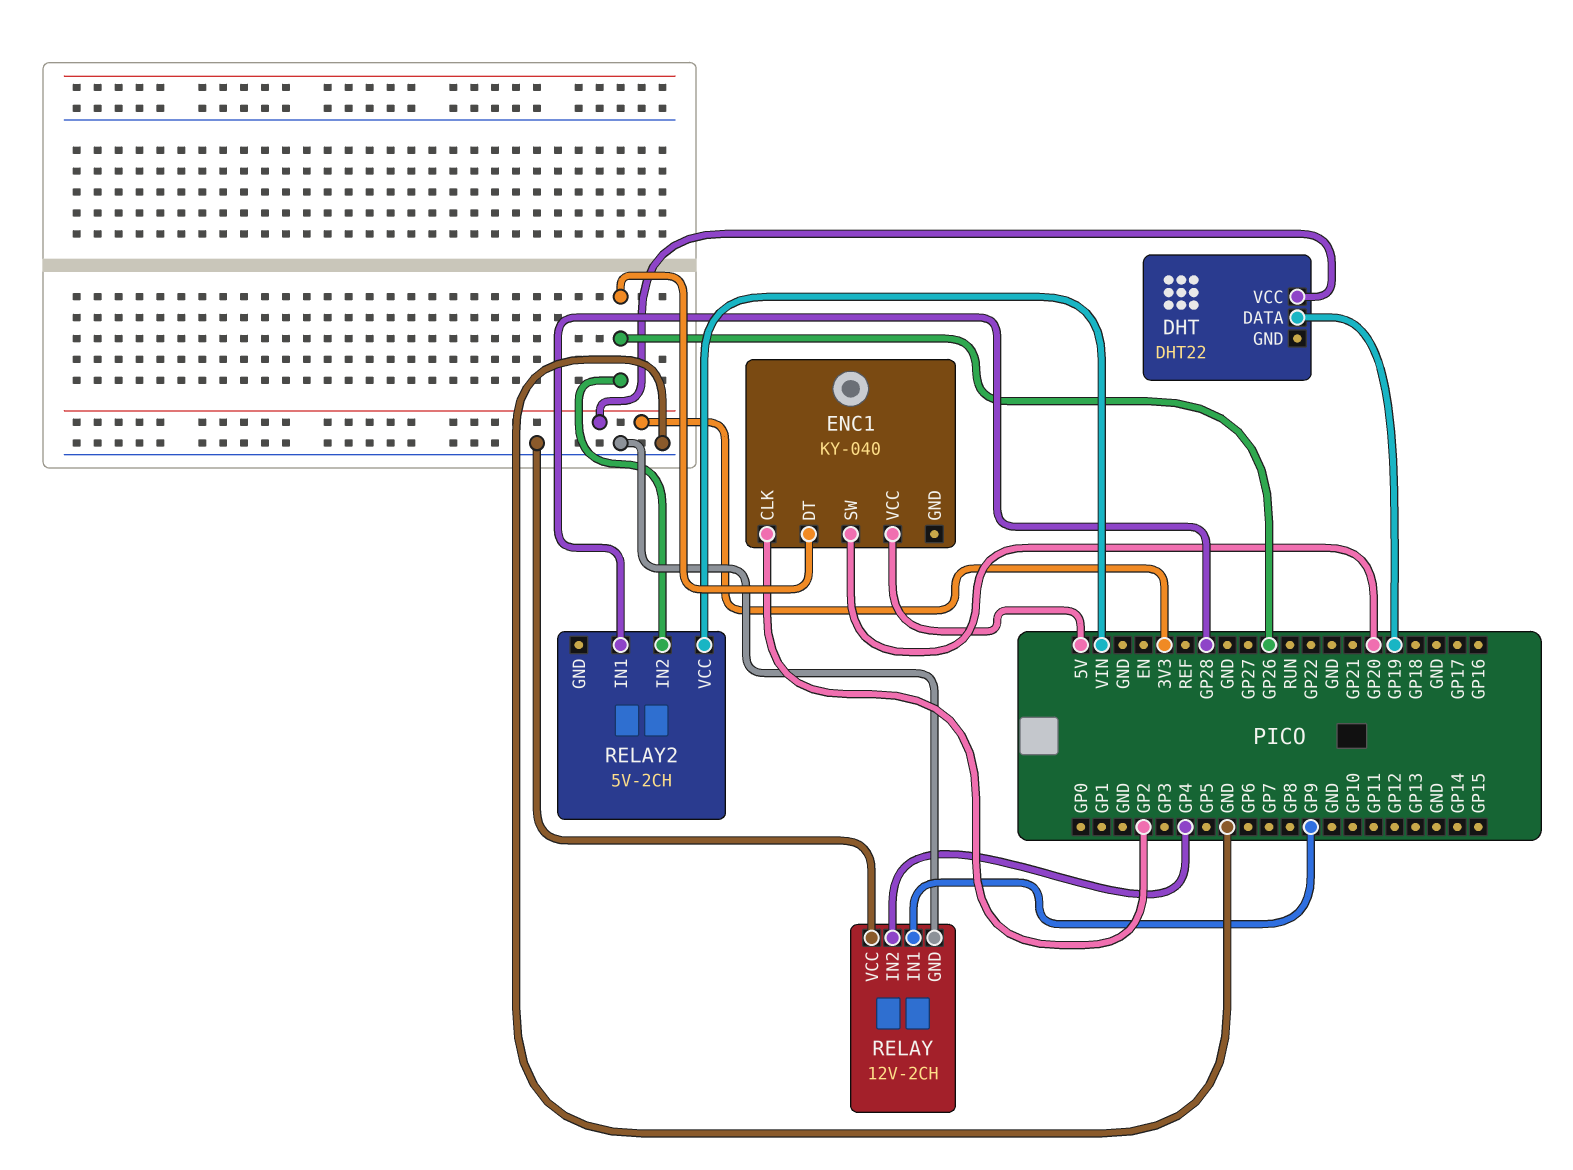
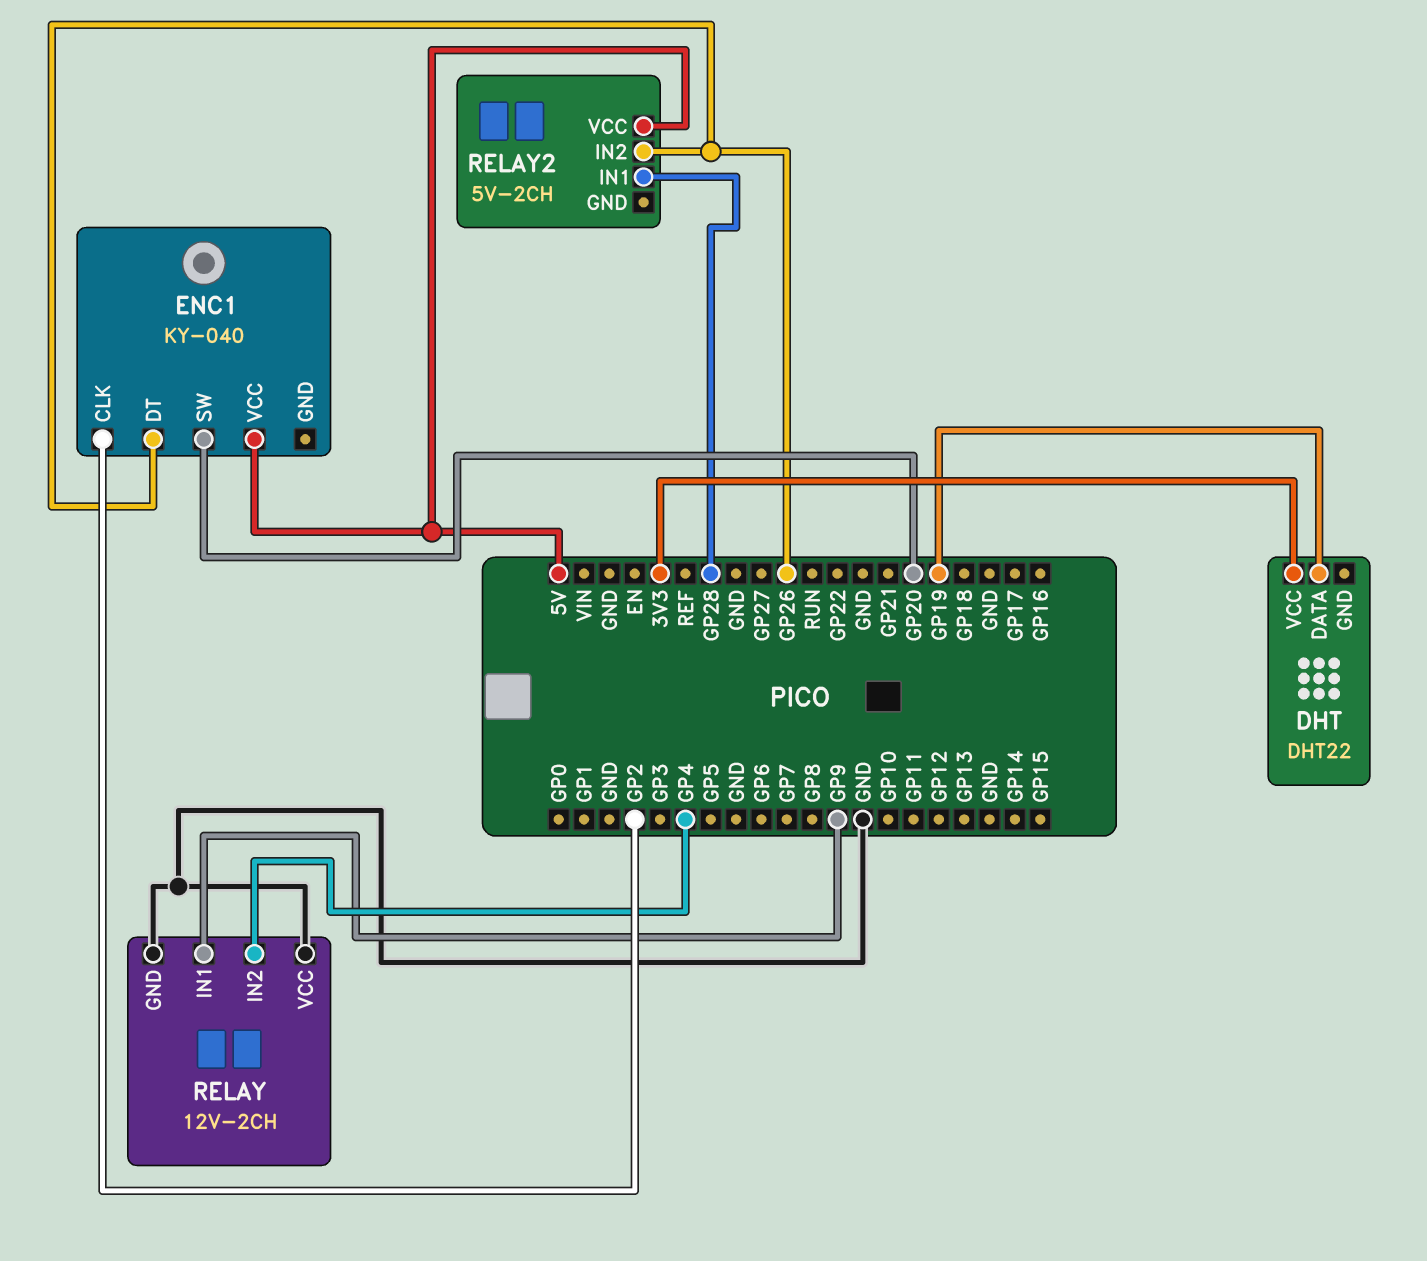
RELAY2 pin VCC: VIN -> 5V

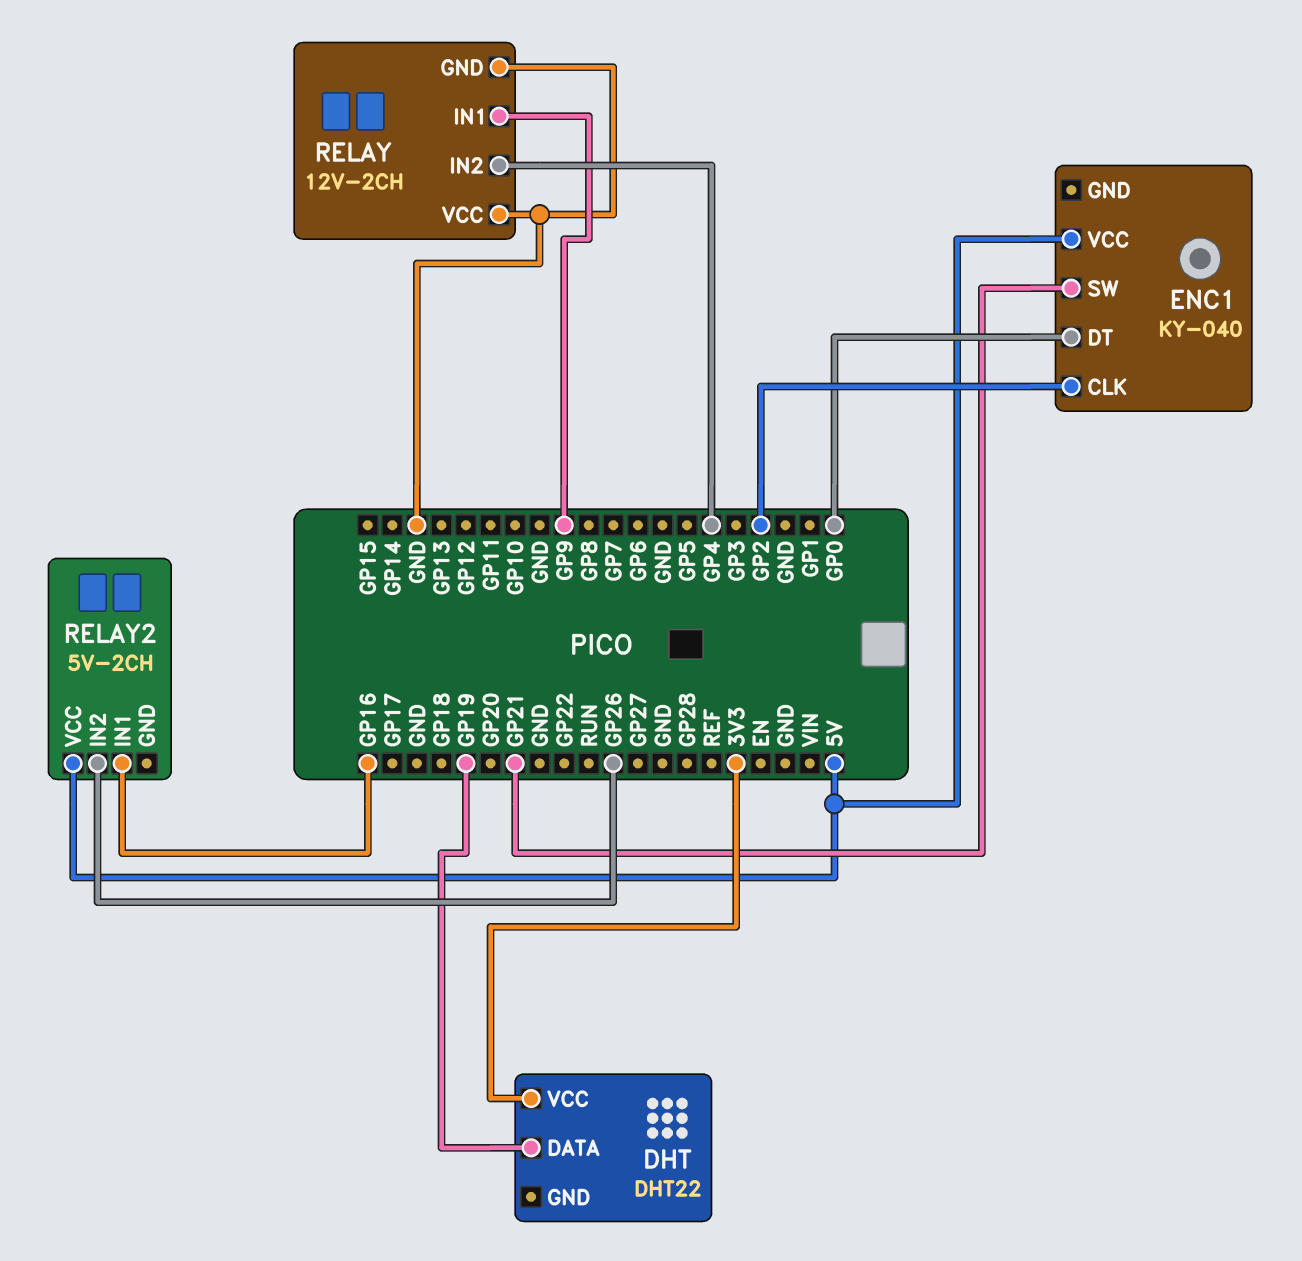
ENC1 pin DT: GP26 -> GP0
ENC1 pin SW: GP20 -> GP21
RELAY2 pin IN1: GP28 -> GP16

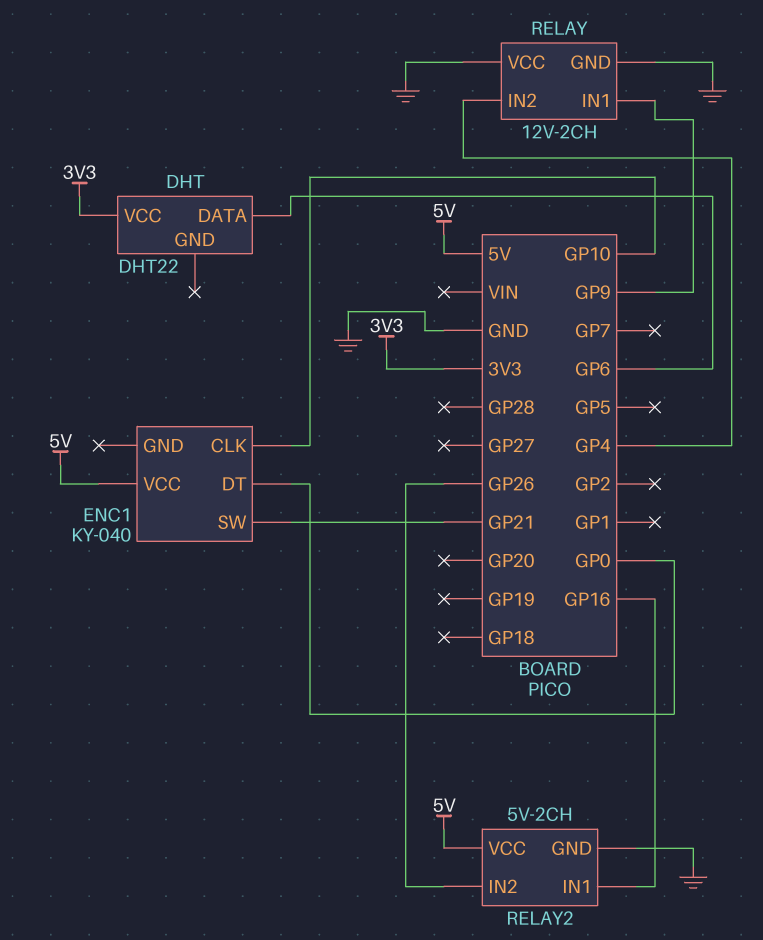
DHT pin DATA: GP19 -> GP6
ENC1 pin CLK: GP2 -> GP10
RELAY2 pin GND: none -> GND

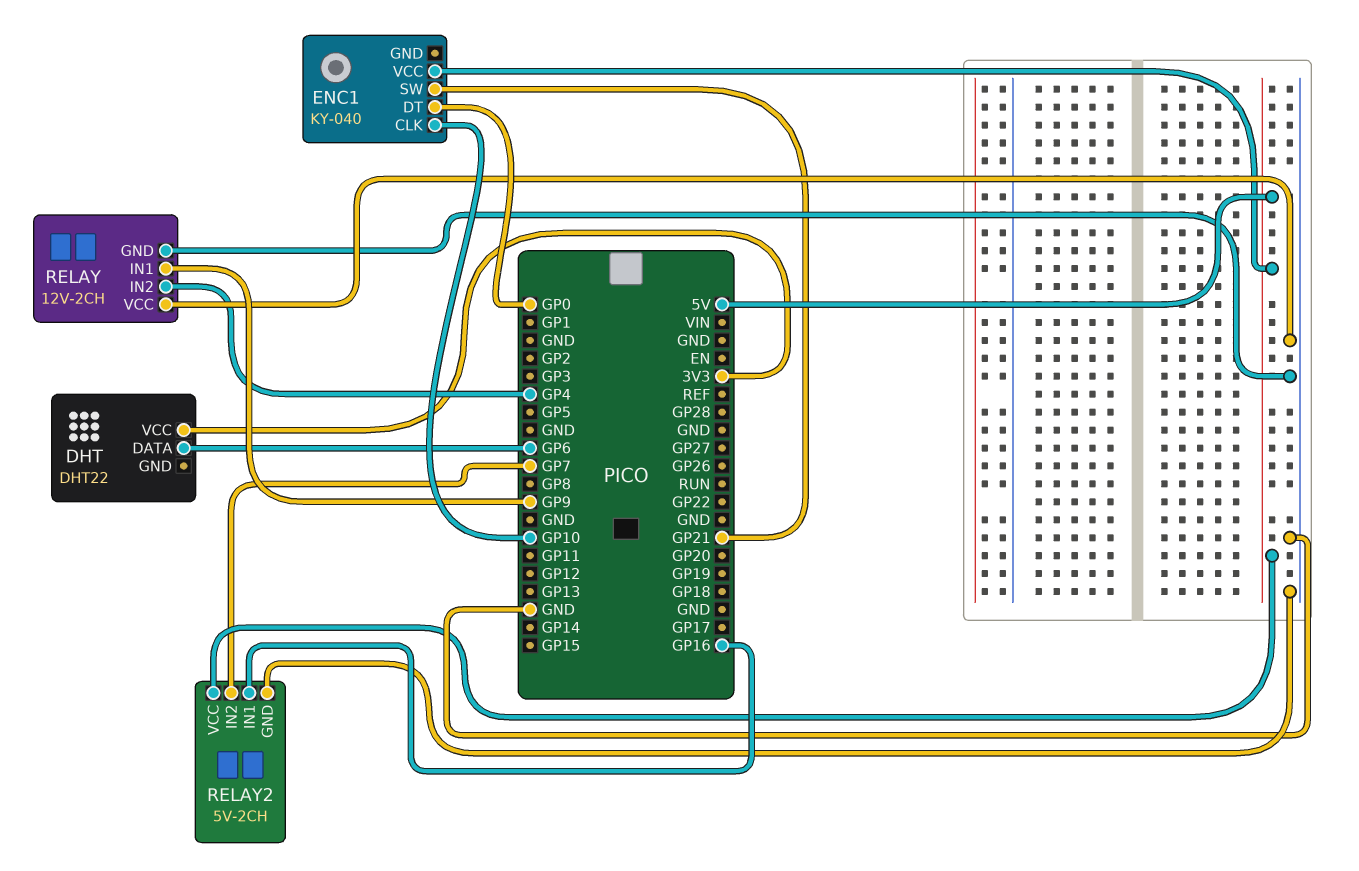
RELAY2 pin IN2: GP26 -> GP7

